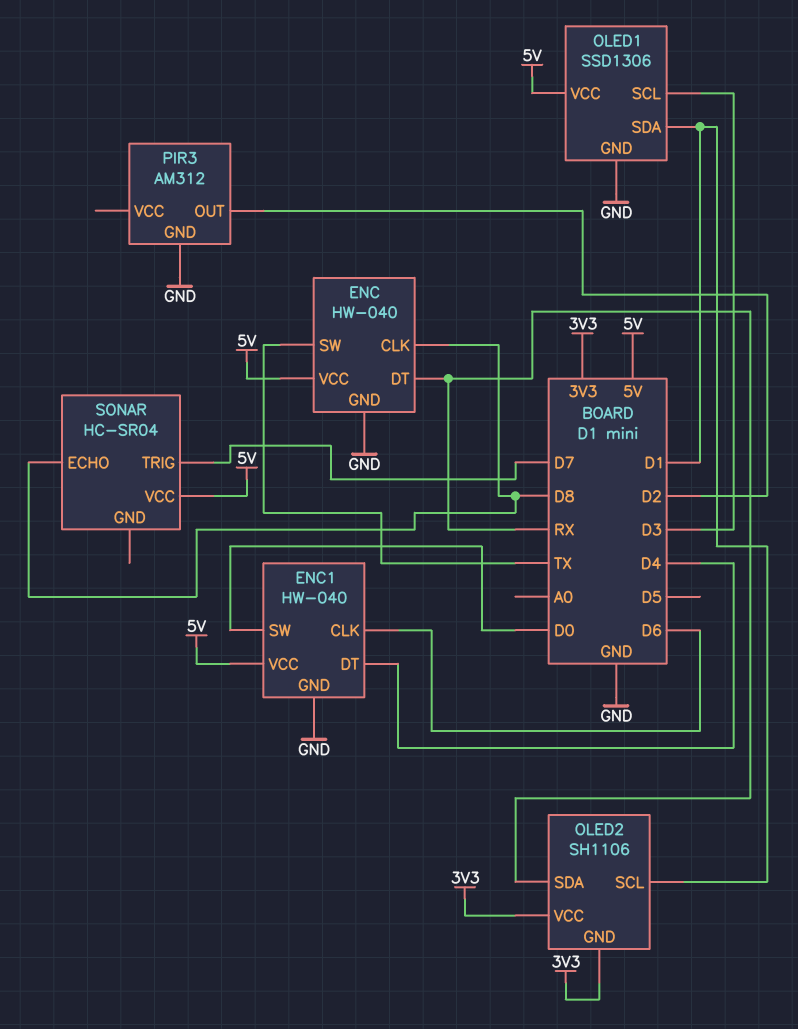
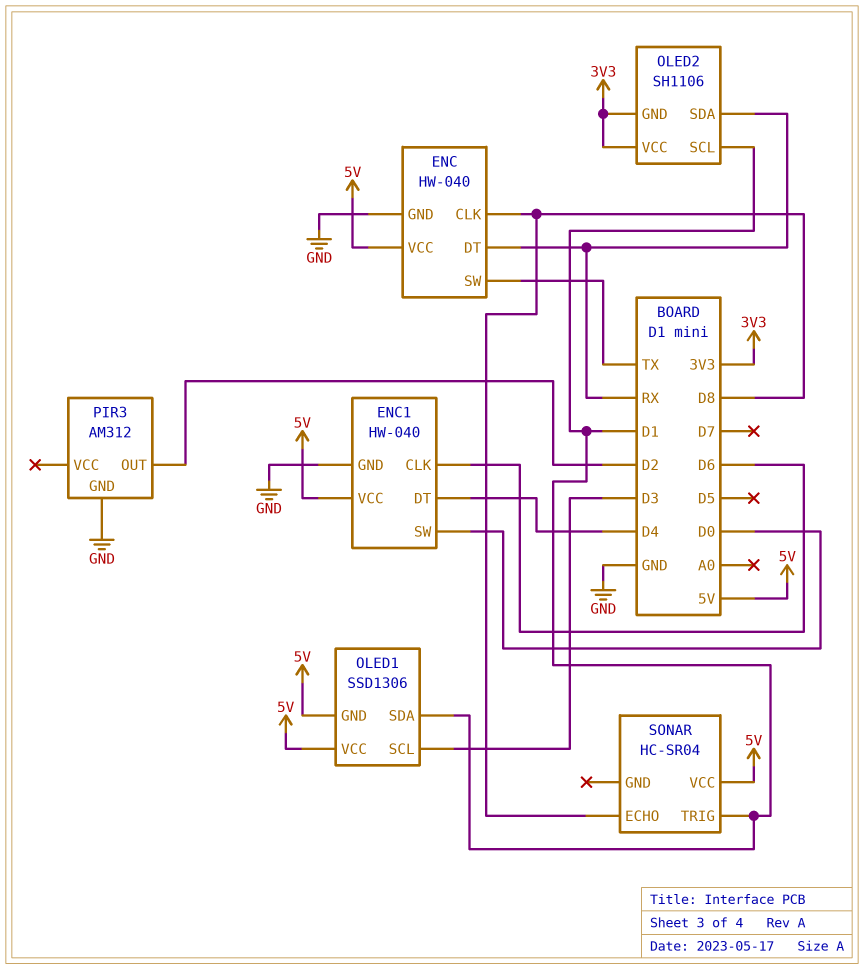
OLED1 pin GND: GND -> 5V
SONAR pin TRIG: D7 -> D1

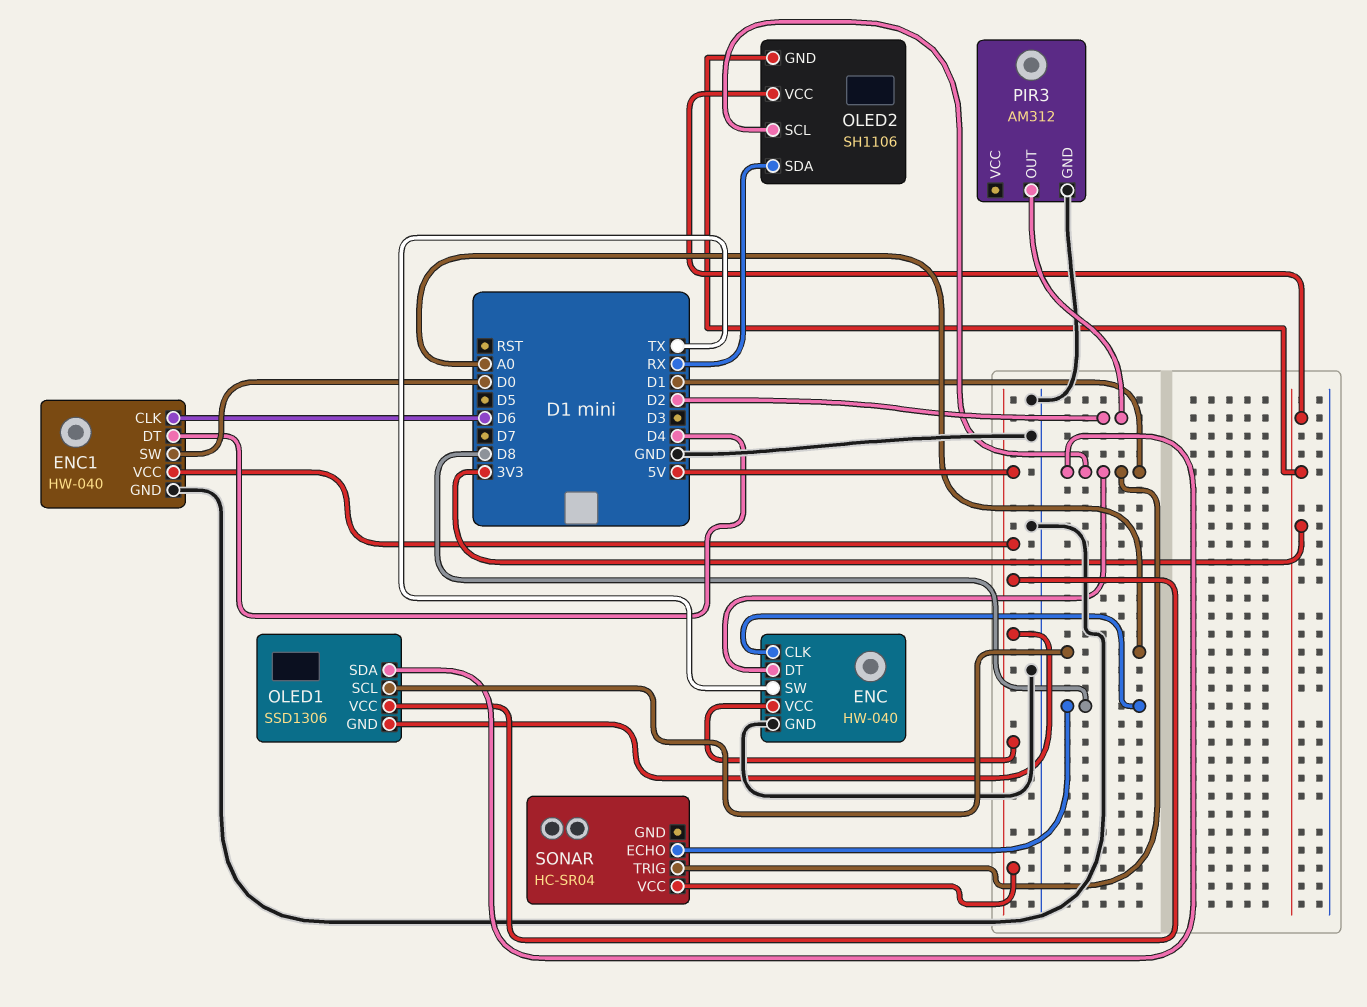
ENC pin DT: RX -> D1
OLED1 pin SCL: D3 -> A0

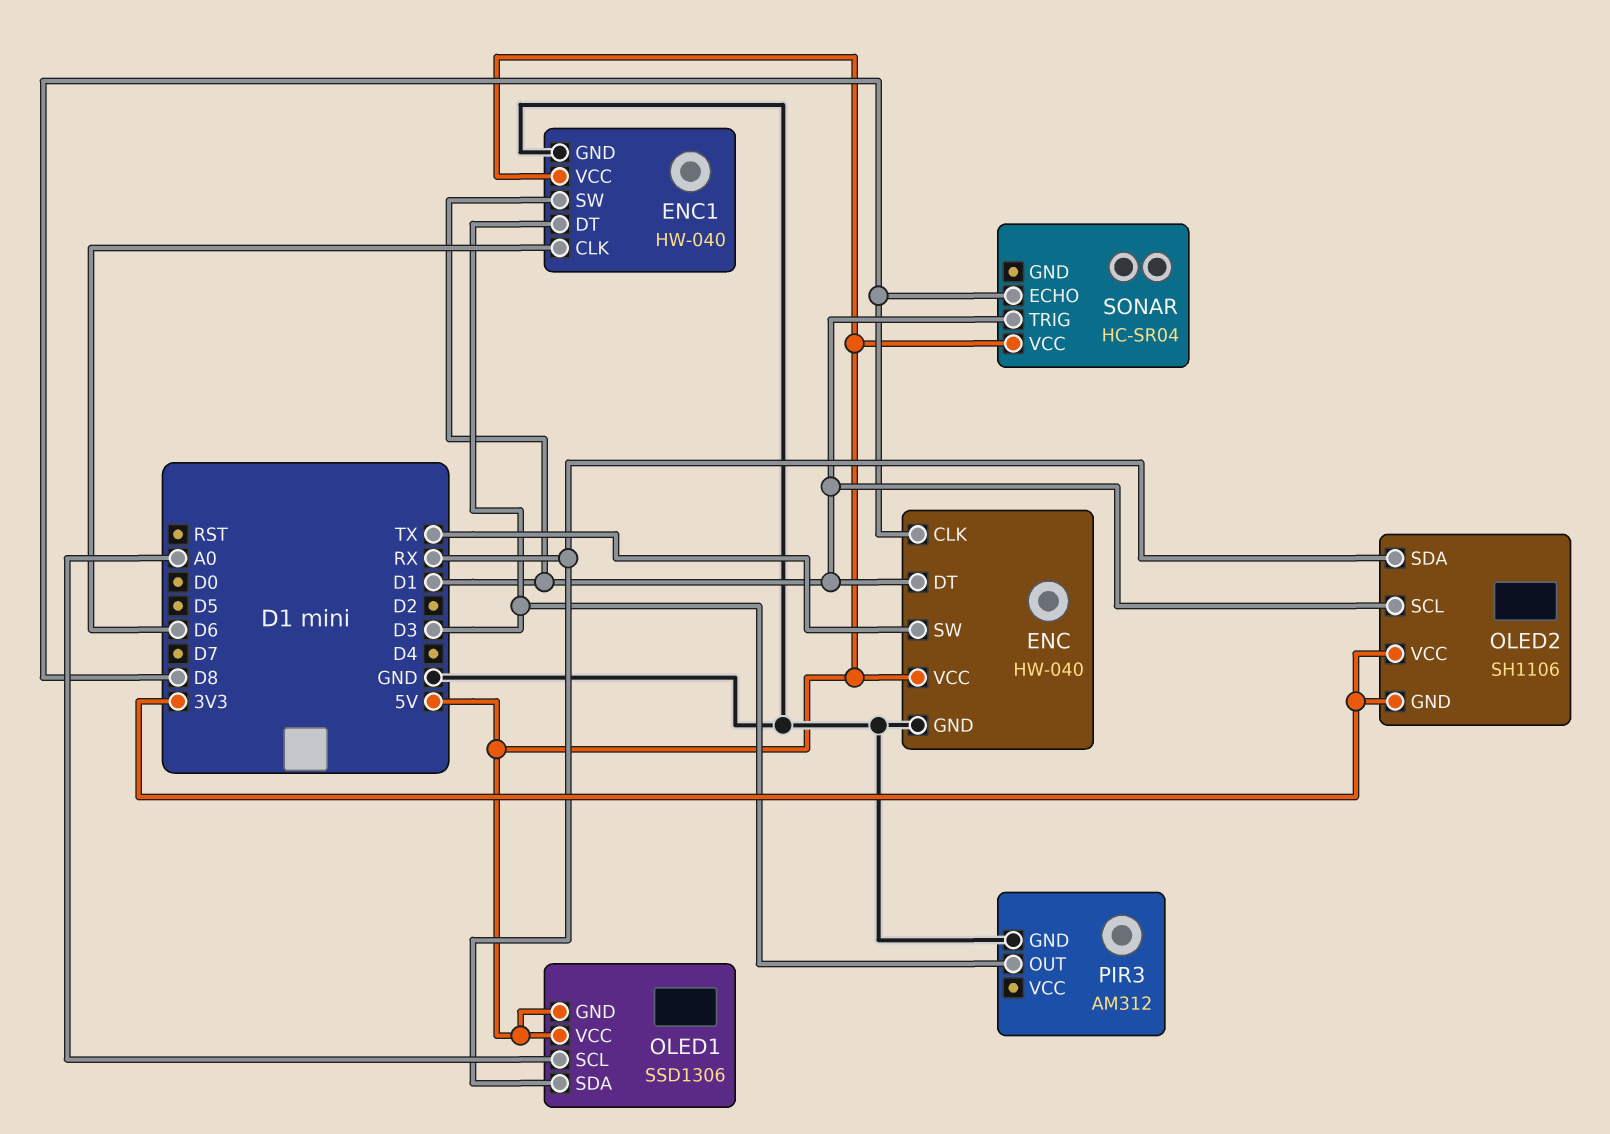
ENC1 pin DT: D4 -> D3
ENC1 pin SW: D0 -> D1
OLED1 pin SDA: D1 -> RX
PIR3 pin OUT: D2 -> D3

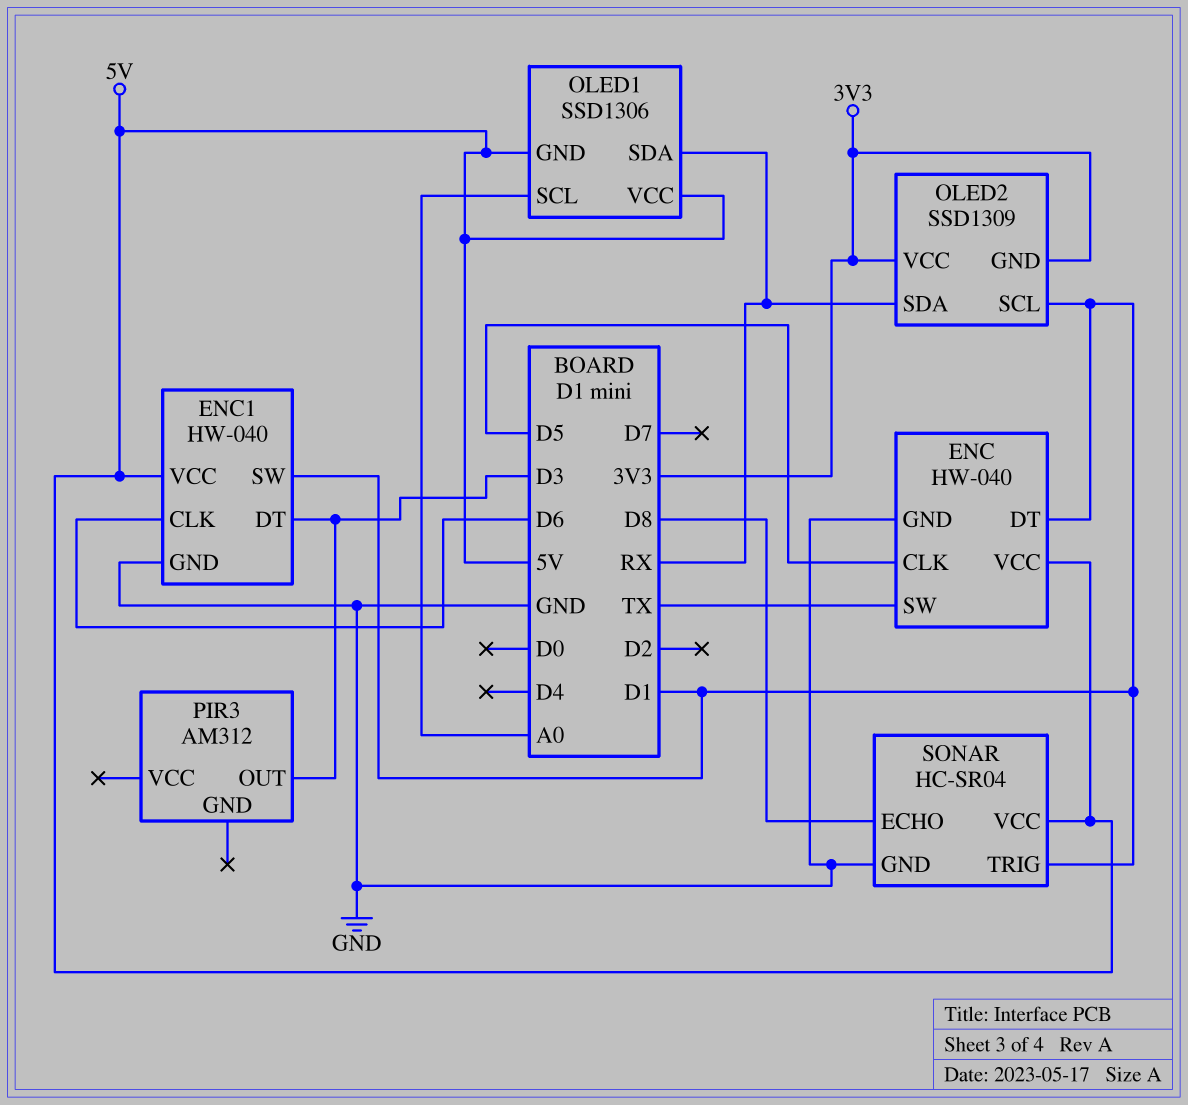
ENC pin CLK: D8 -> D5
OLED2: SH1106 -> SSD1309
PIR3 pin GND: GND -> none
SONAR pin GND: none -> GND

